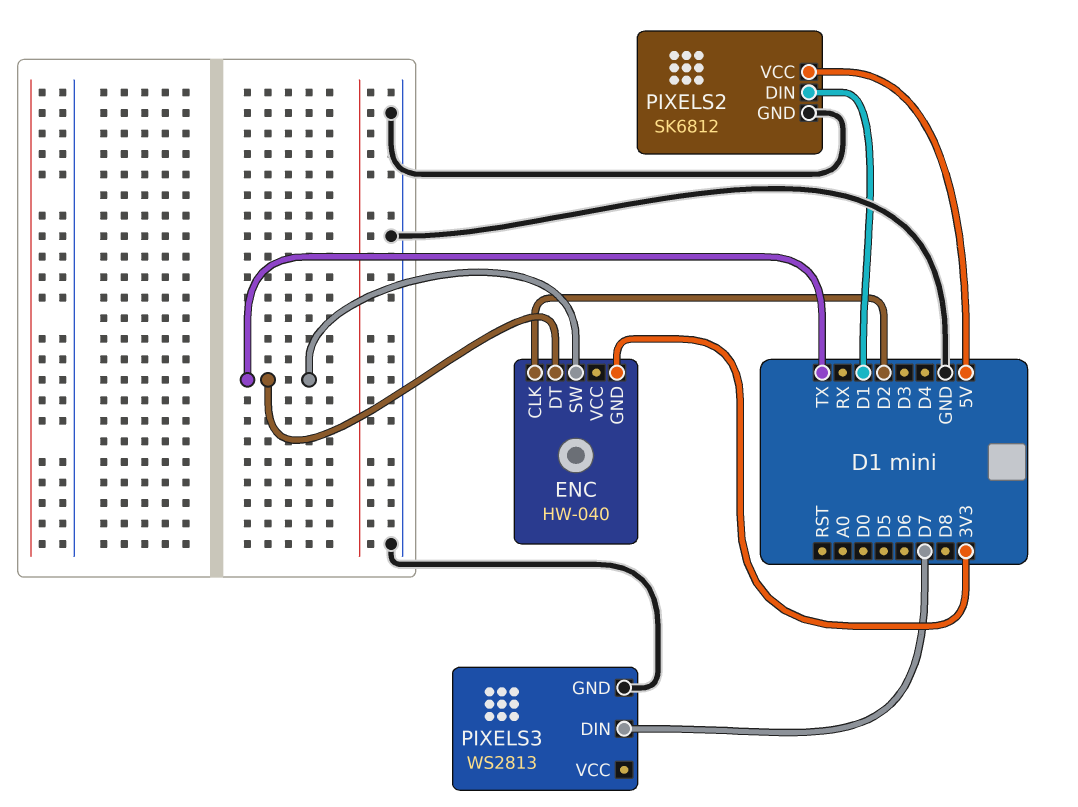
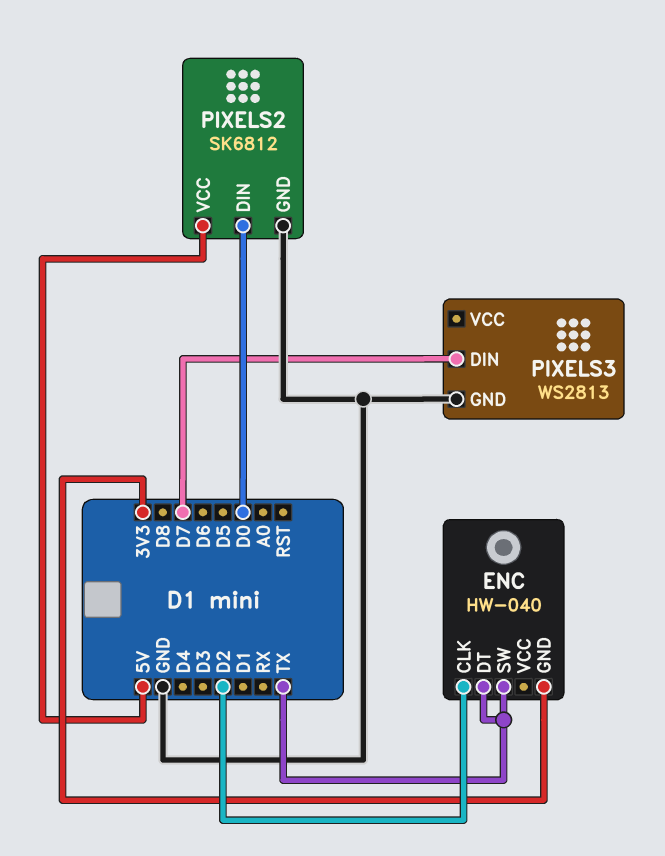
PIXELS2 pin DIN: D1 -> D0

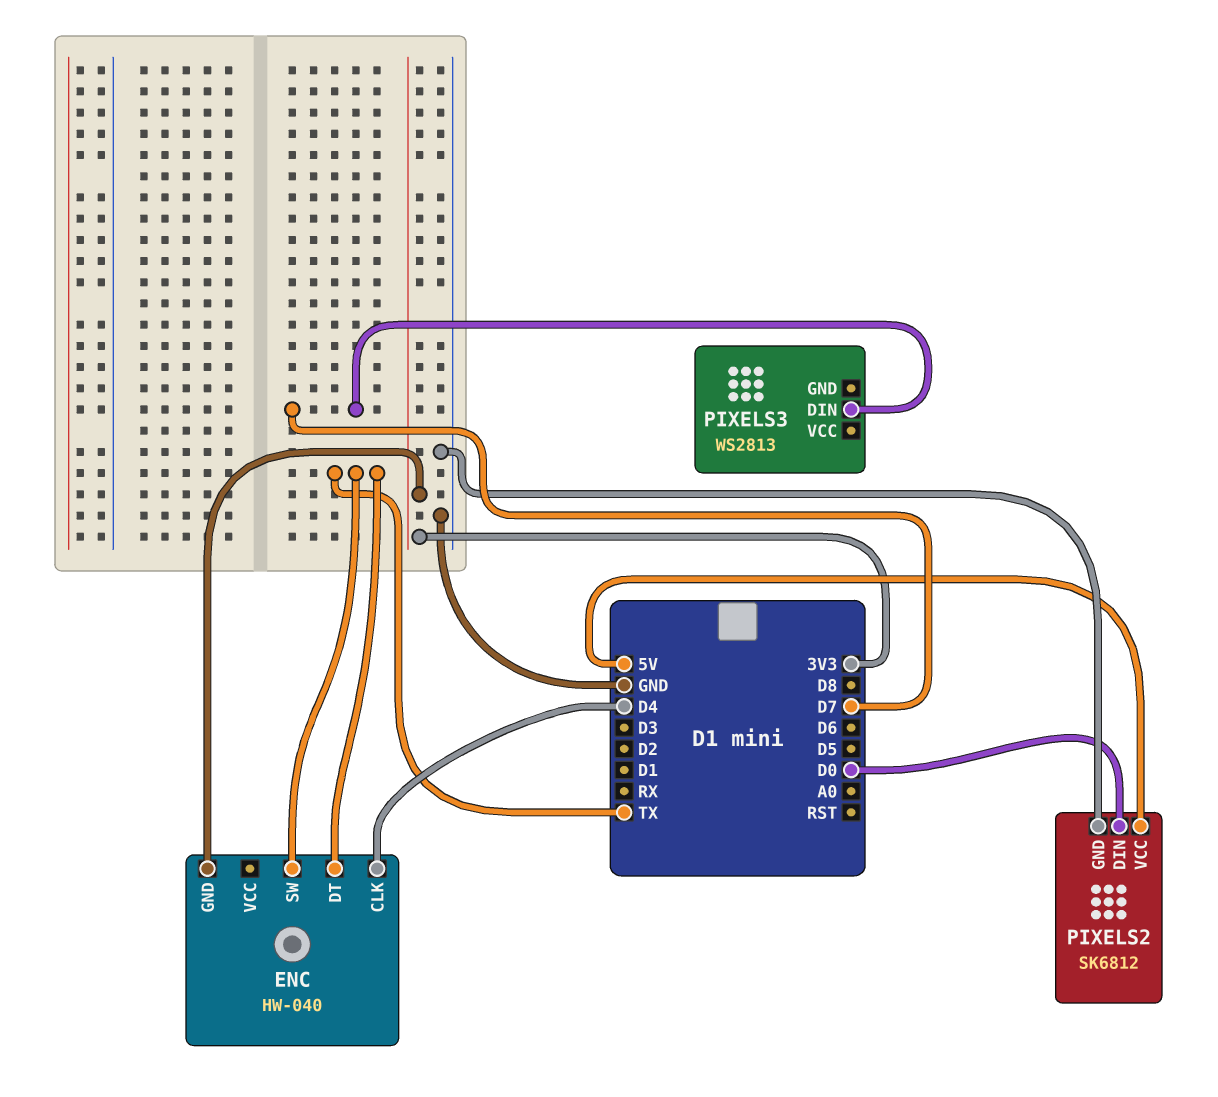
ENC pin CLK: D2 -> D4
PIXELS3 pin GND: GND -> none

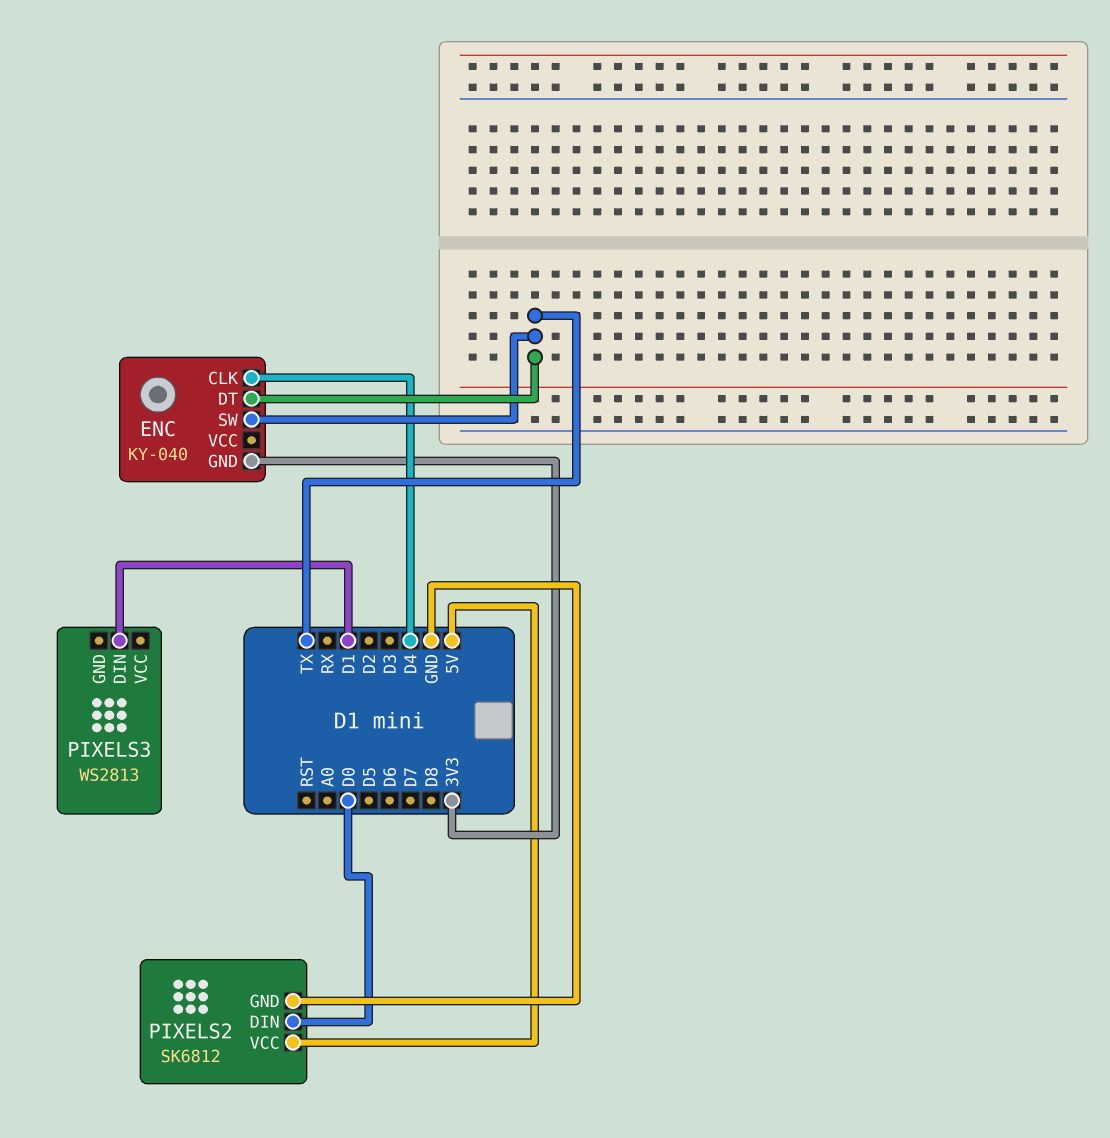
ENC: HW-040 -> KY-040
PIXELS3 pin DIN: D7 -> D1

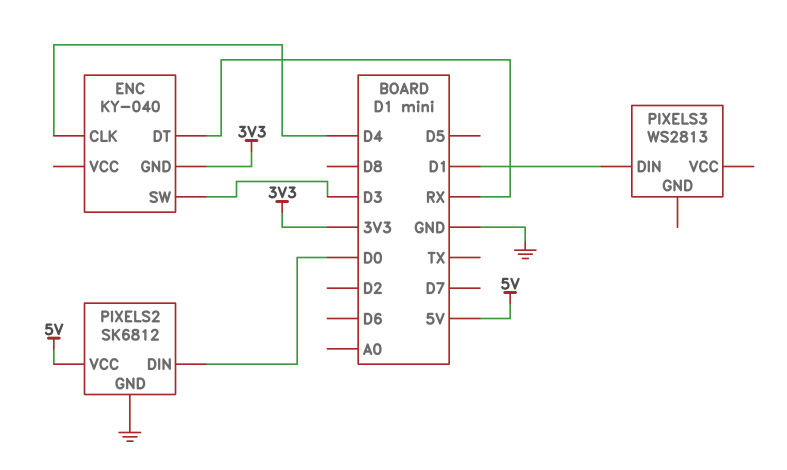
ENC pin DT: TX -> RX
ENC pin SW: TX -> D3

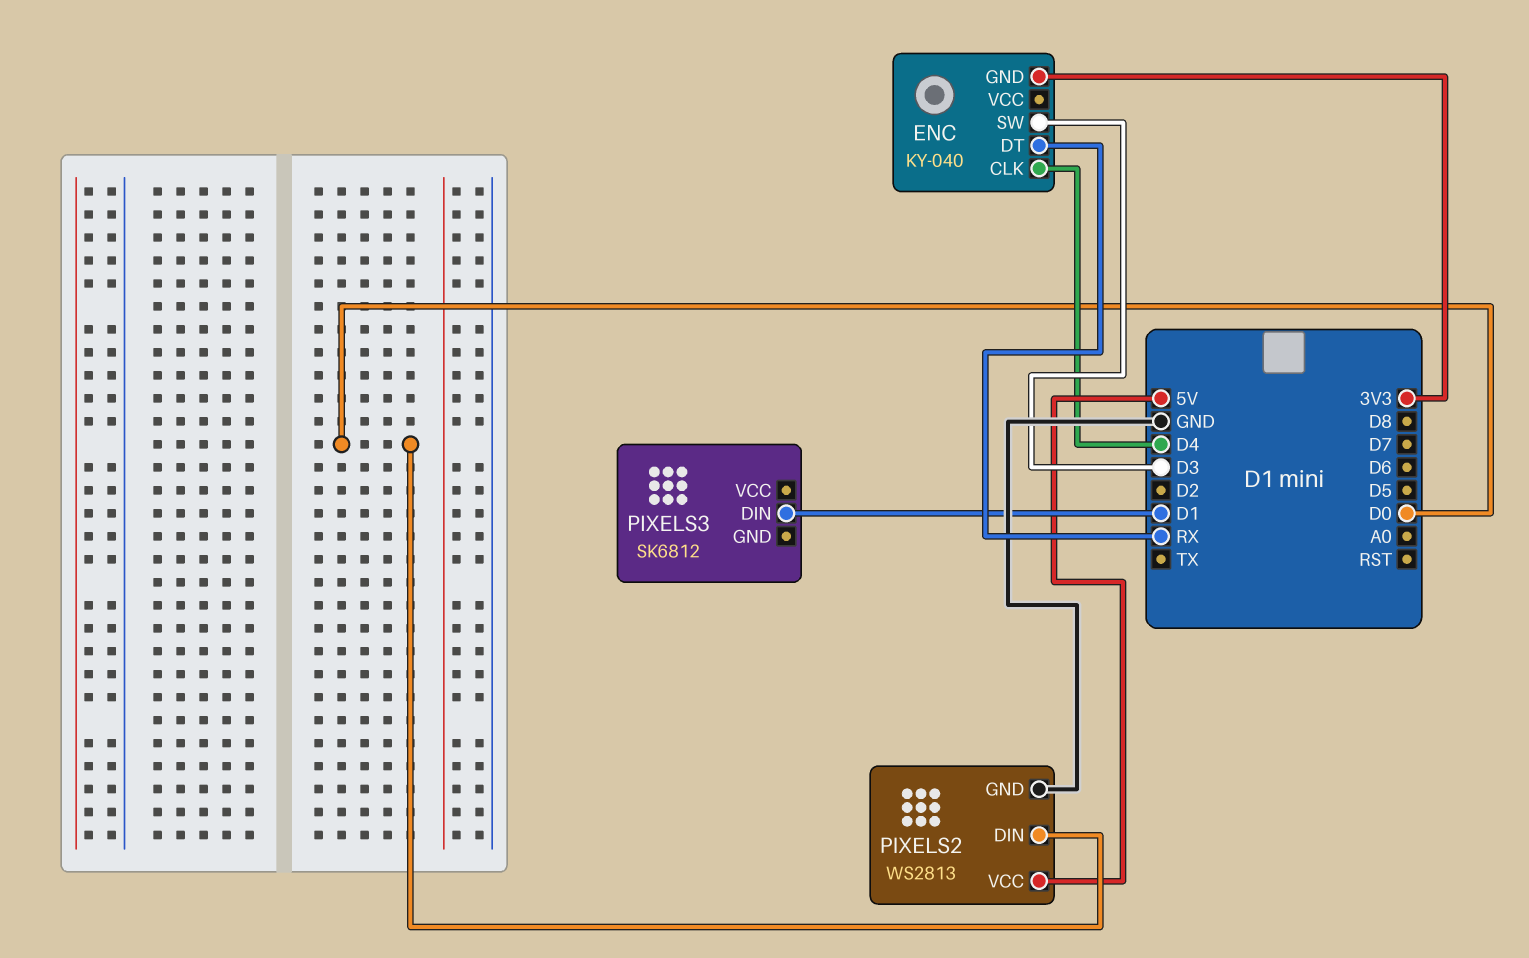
PIXELS2: SK6812 -> WS2813
PIXELS3: WS2813 -> SK6812

